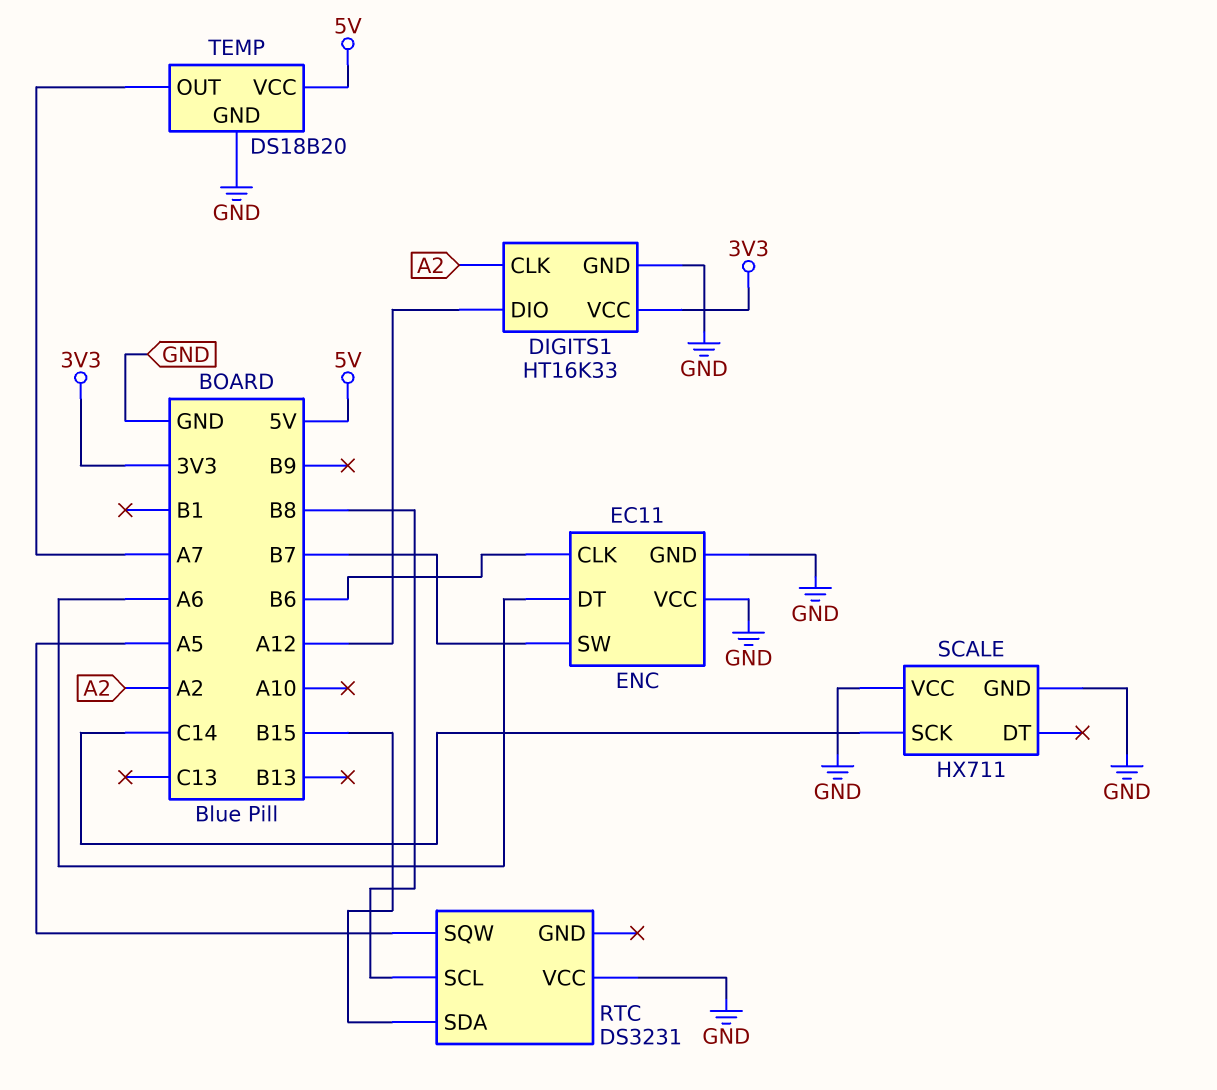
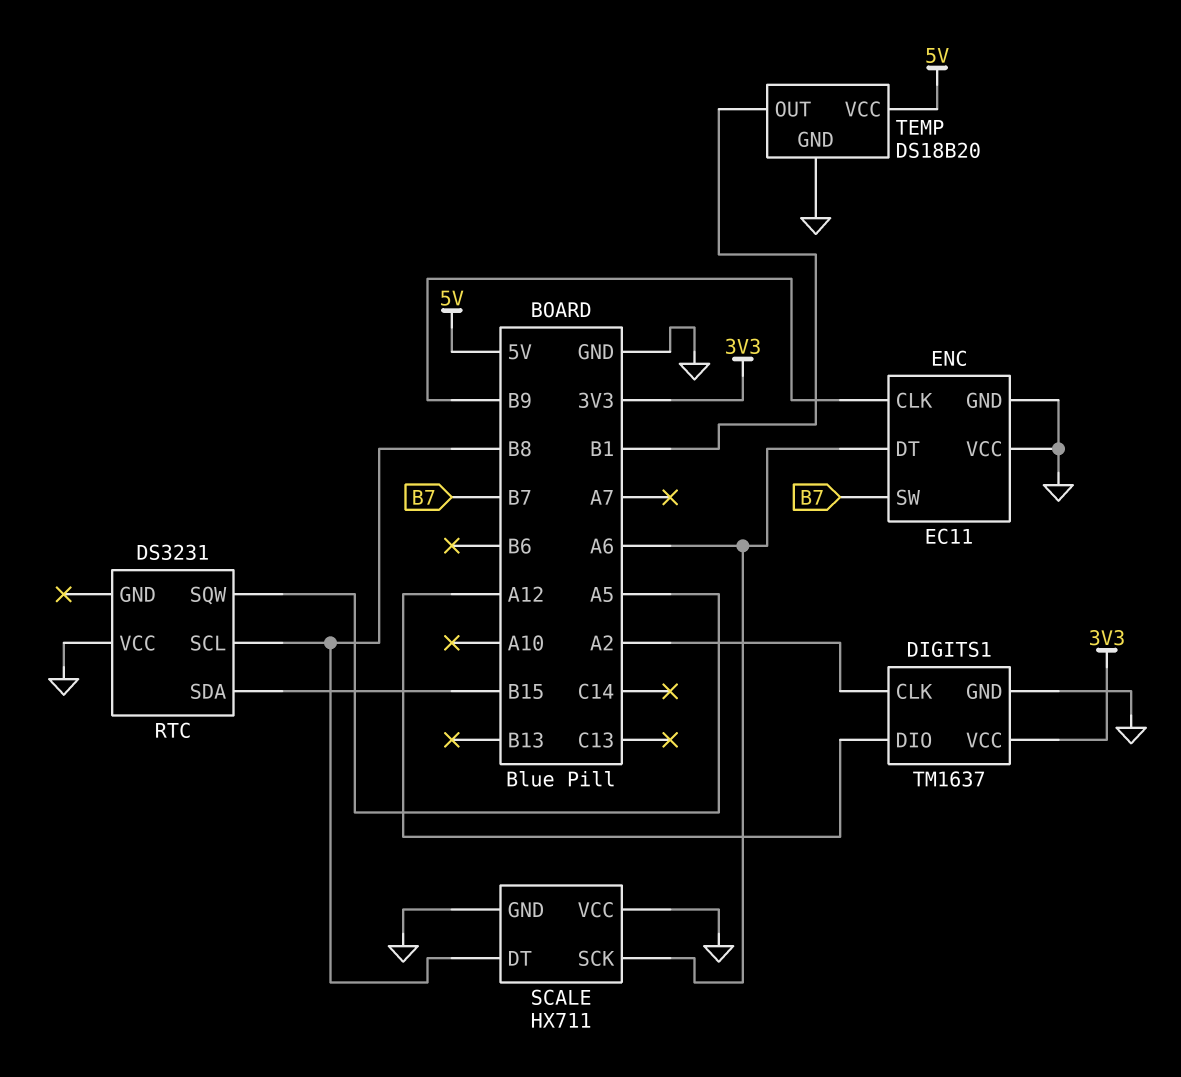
DIGITS1: HT16K33 -> TM1637
ENC pin CLK: B6 -> B9
SCALE pin DT: none -> B8
SCALE pin SCK: C14 -> A6
TEMP pin OUT: A7 -> B1

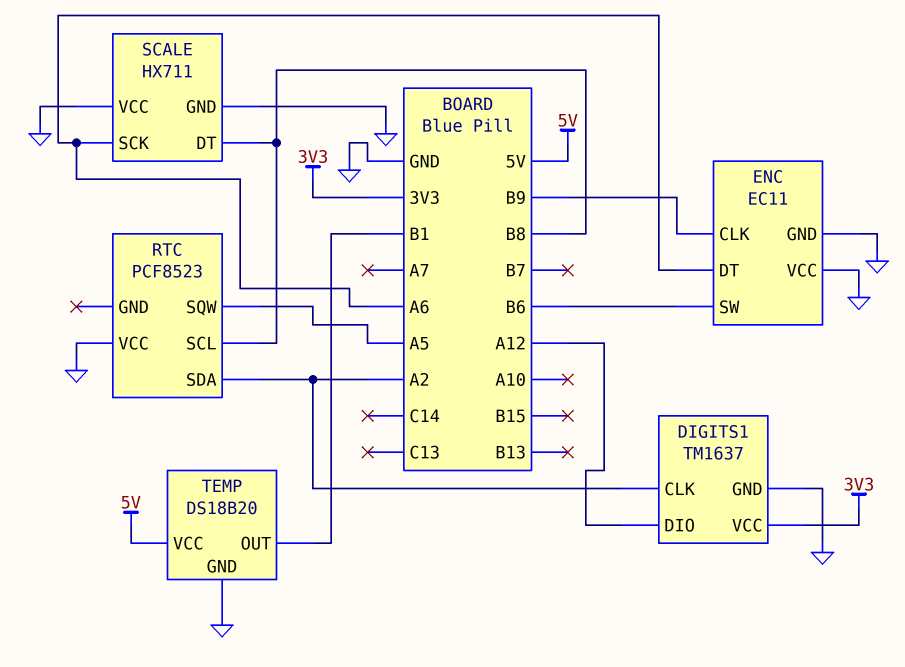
ENC pin SW: B7 -> B6
RTC: DS3231 -> PCF8523
RTC pin SDA: B15 -> A2

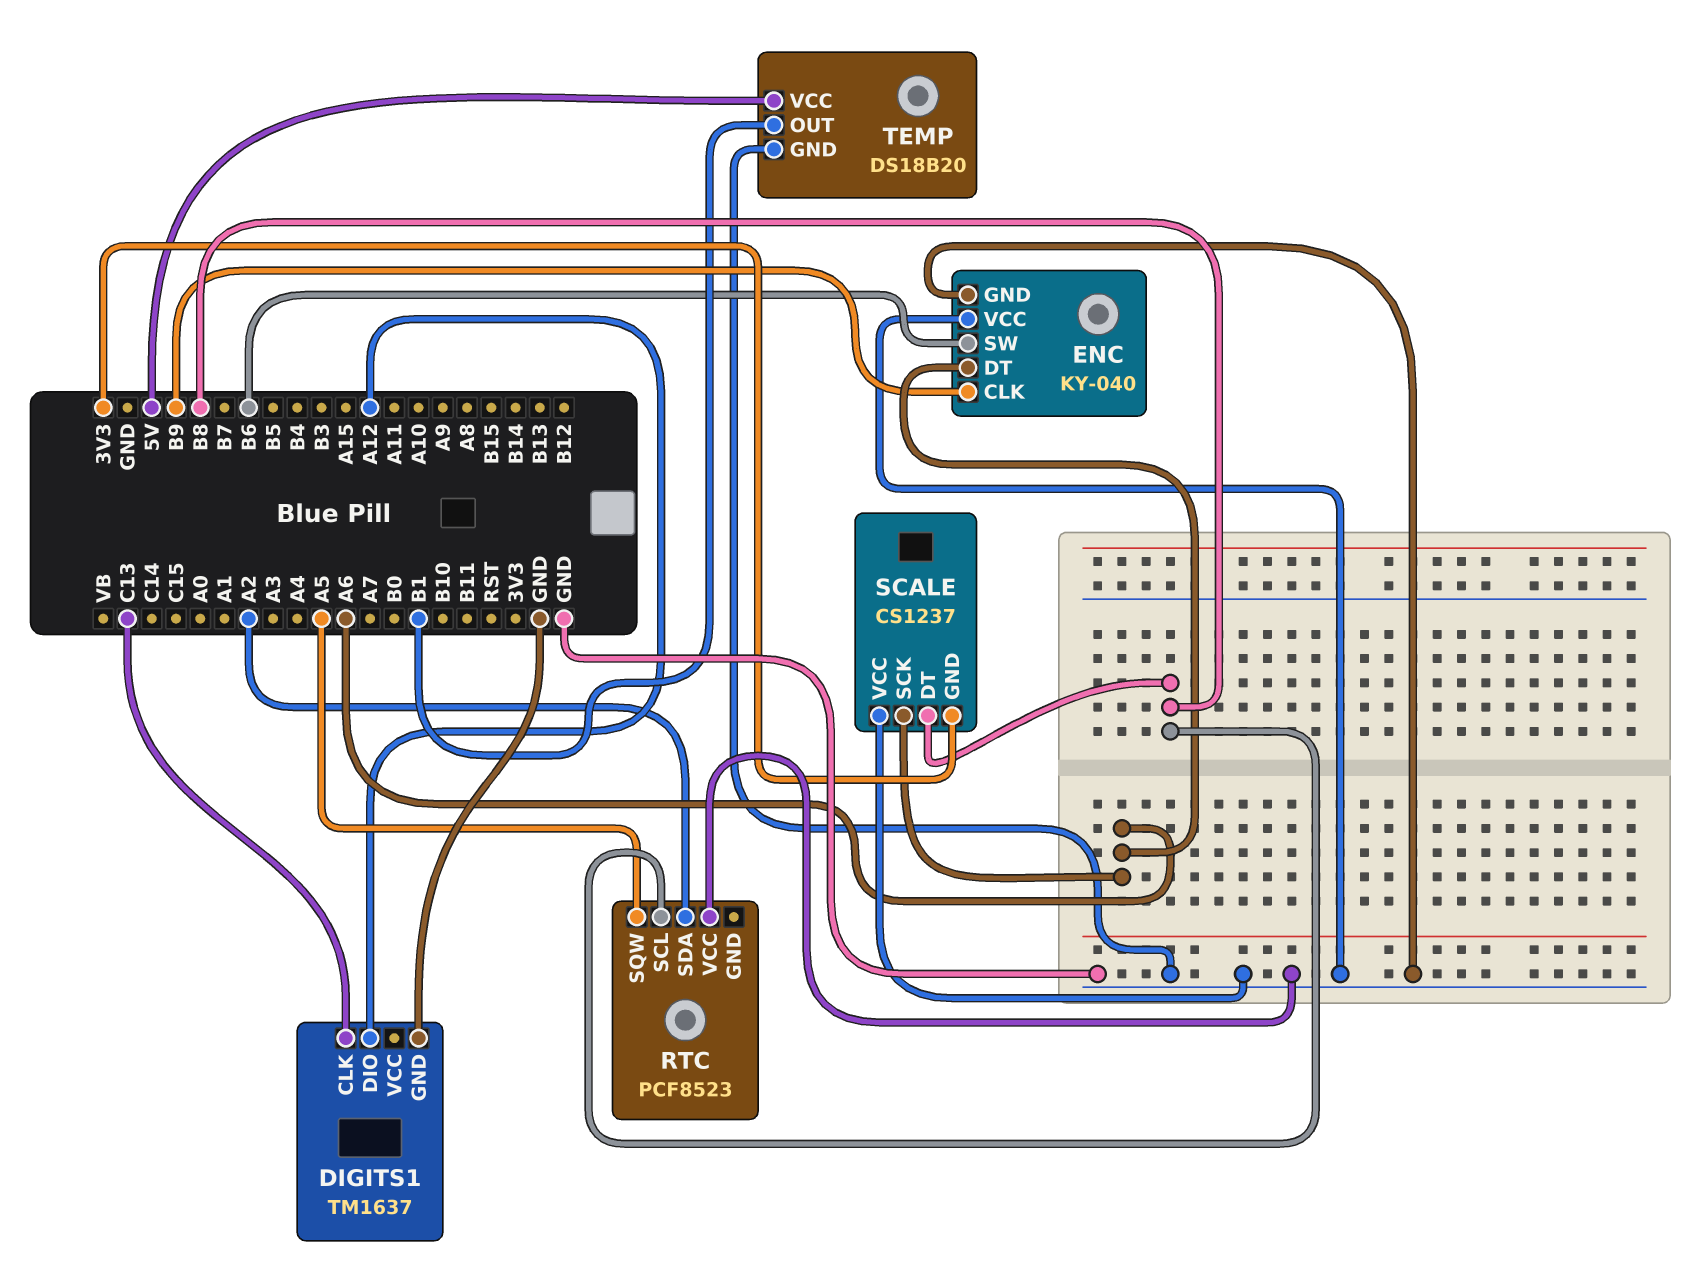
DIGITS1 pin CLK: A2 -> C13
DIGITS1 pin VCC: 3V3 -> none
ENC: EC11 -> KY-040
SCALE: HX711 -> CS1237
SCALE pin GND: GND -> 3V3

